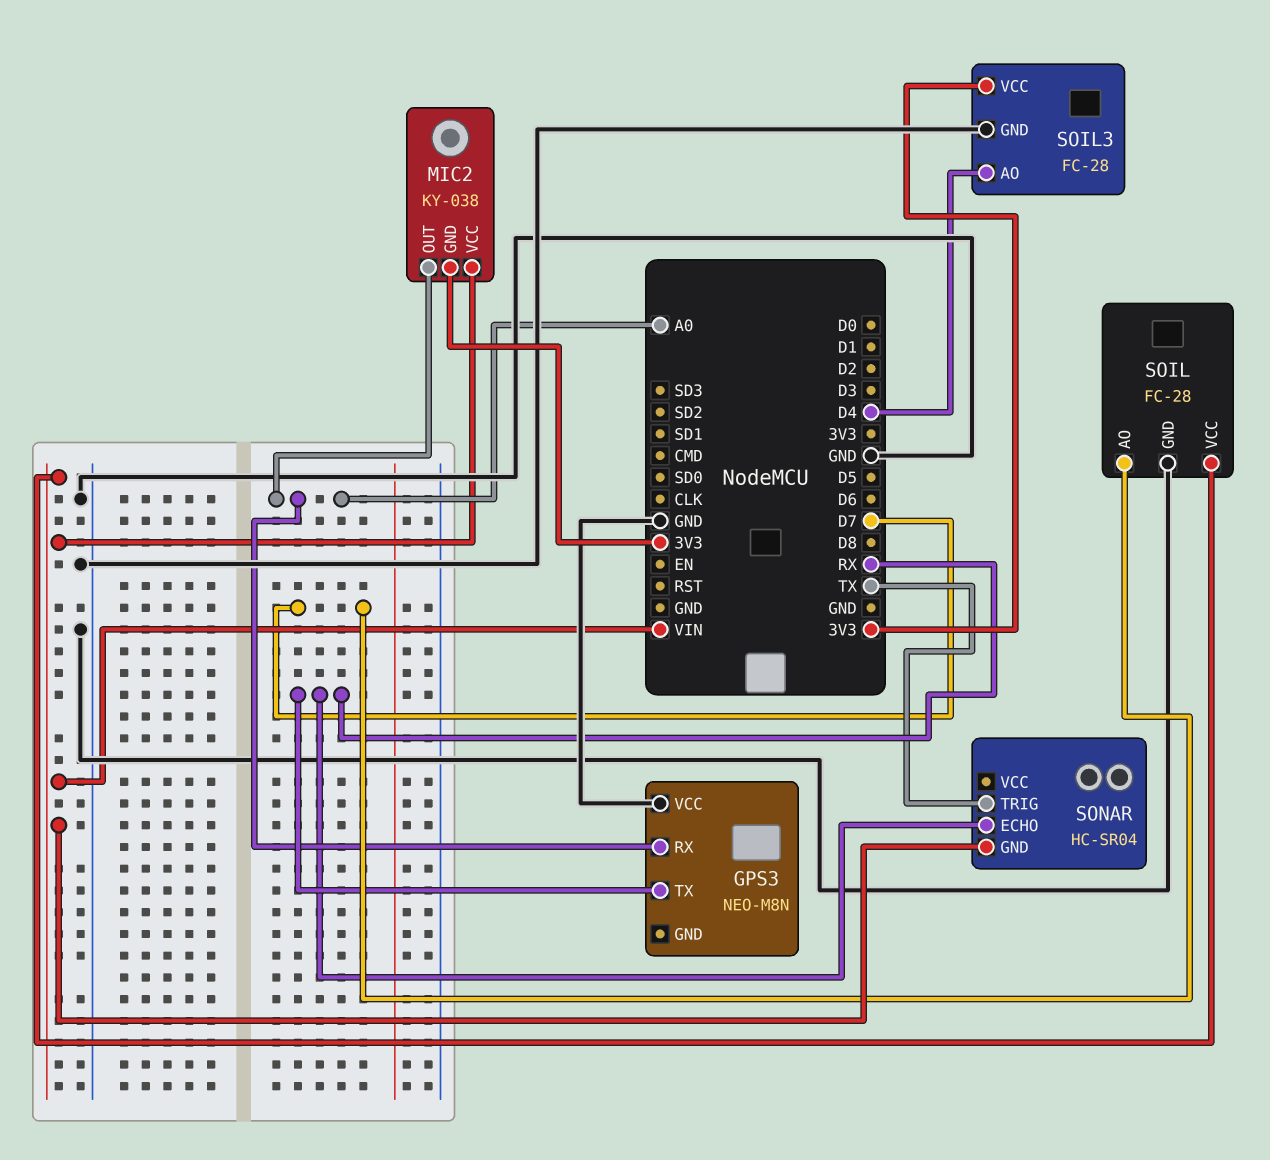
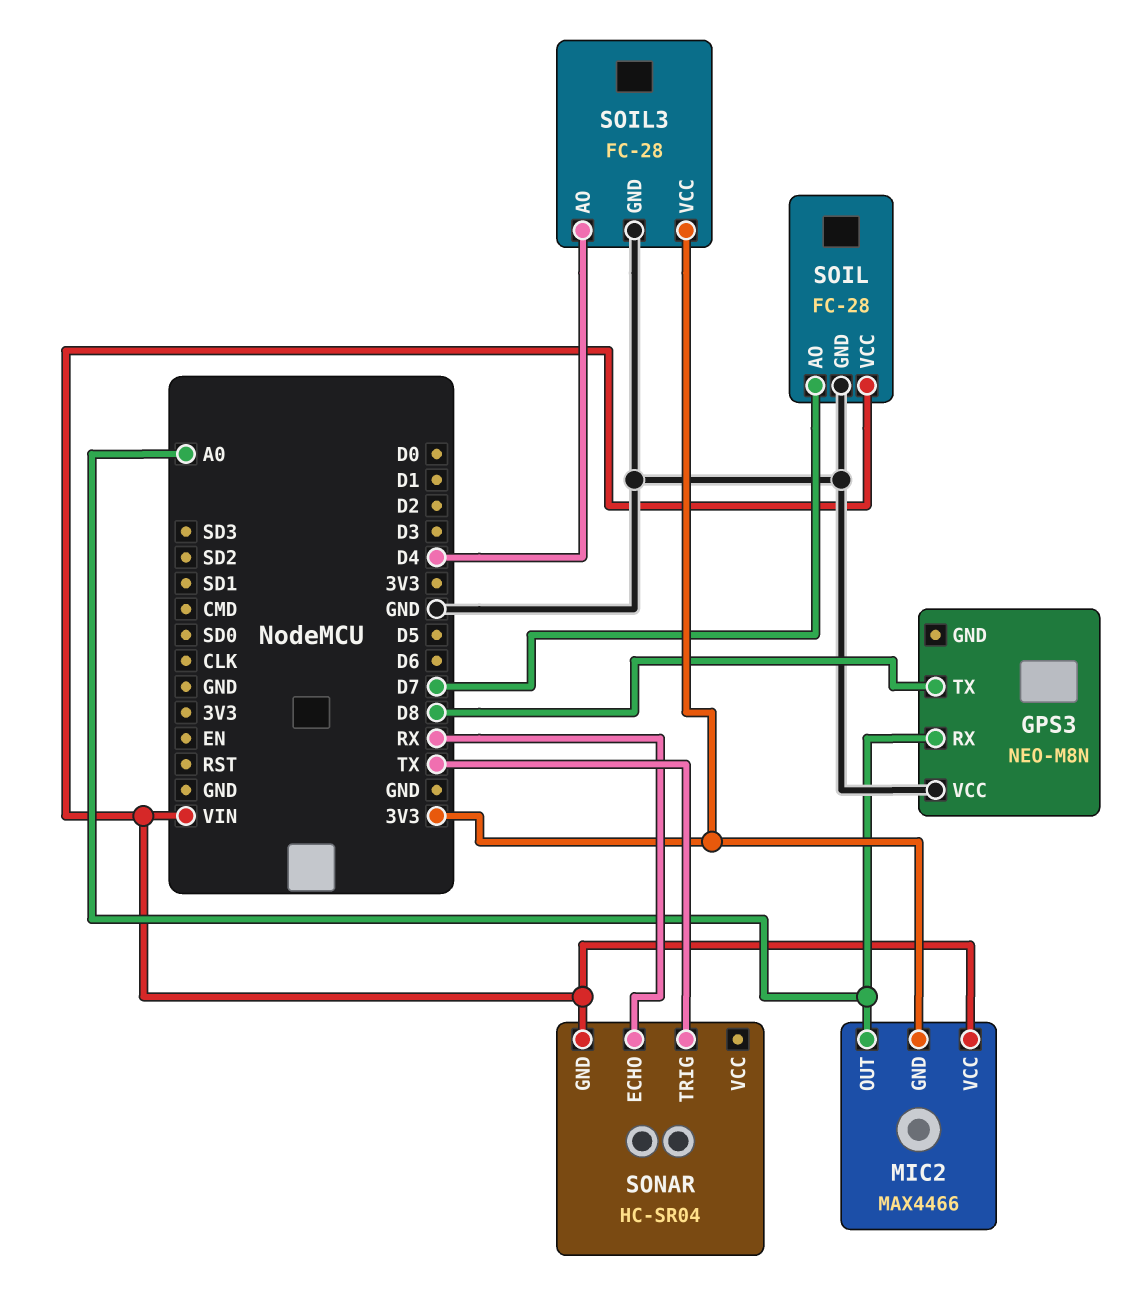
GPS3 pin TX: RX -> D8
MIC2: KY-038 -> MAX4466

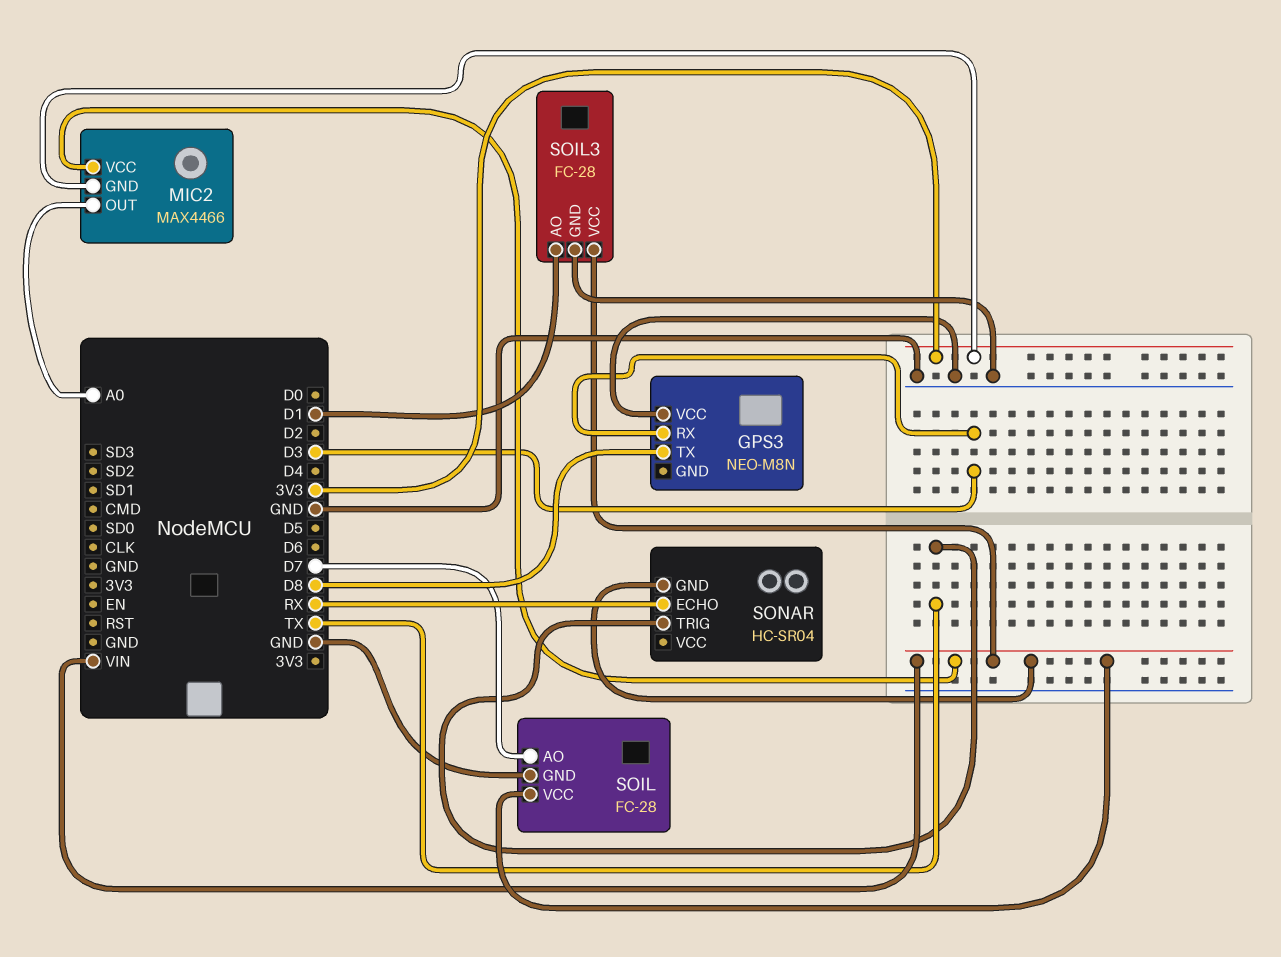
GPS3 pin RX: A0 -> D3
SOIL3 pin AO: D4 -> D1
SOIL3 pin VCC: 3V3 -> VIN

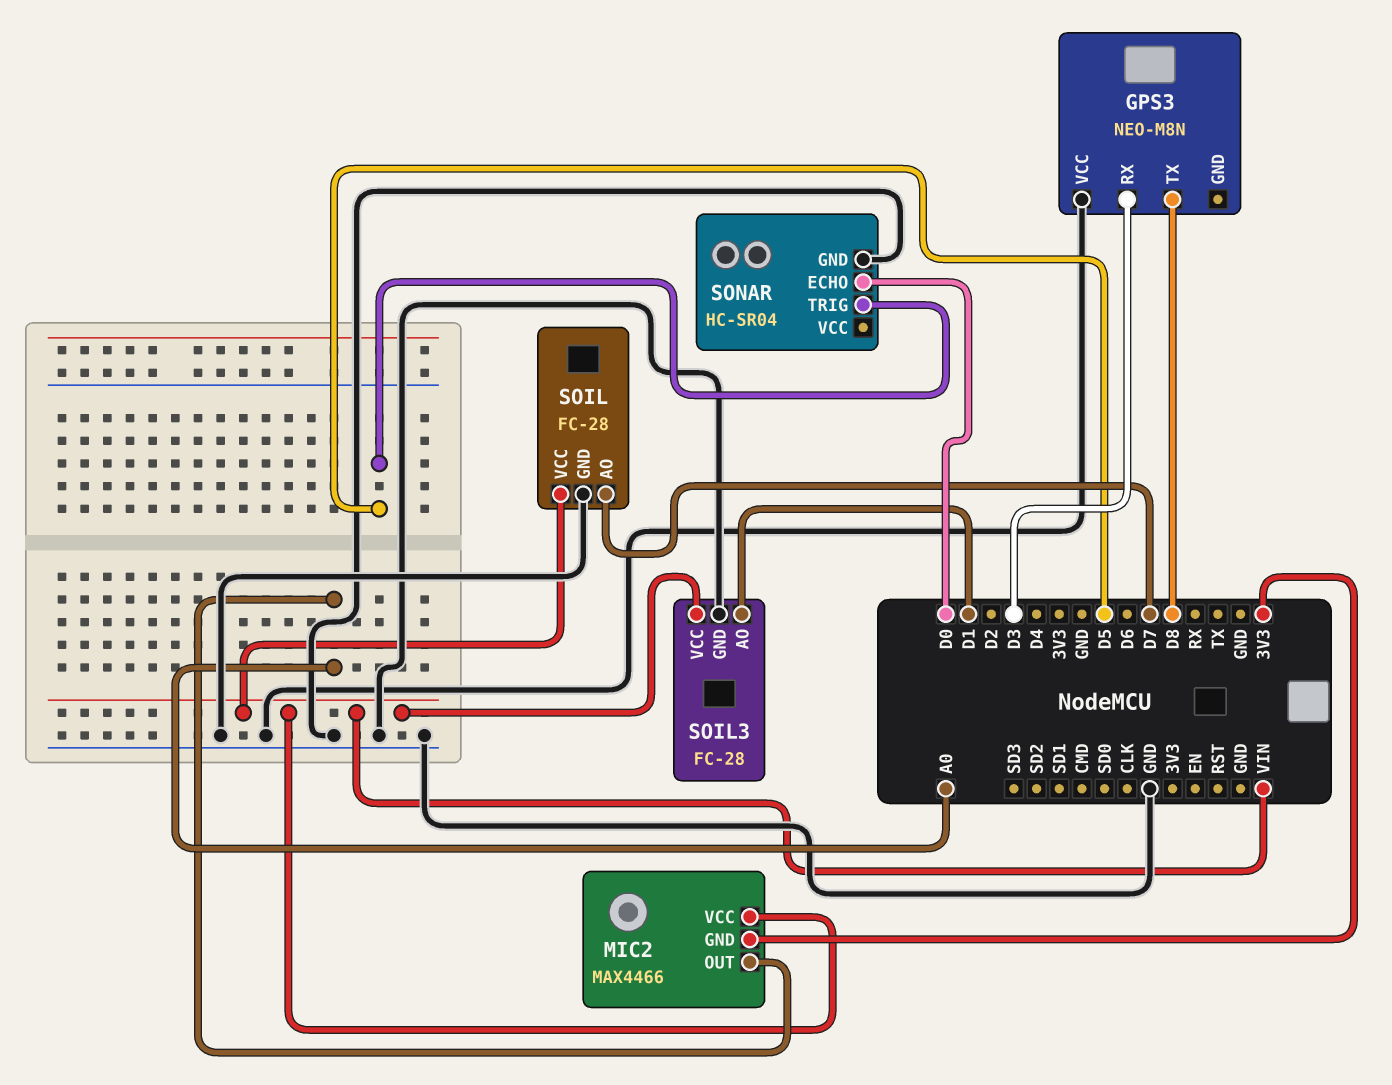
SONAR pin ECHO: RX -> D0
SONAR pin GND: VIN -> GND
SONAR pin TRIG: TX -> D5

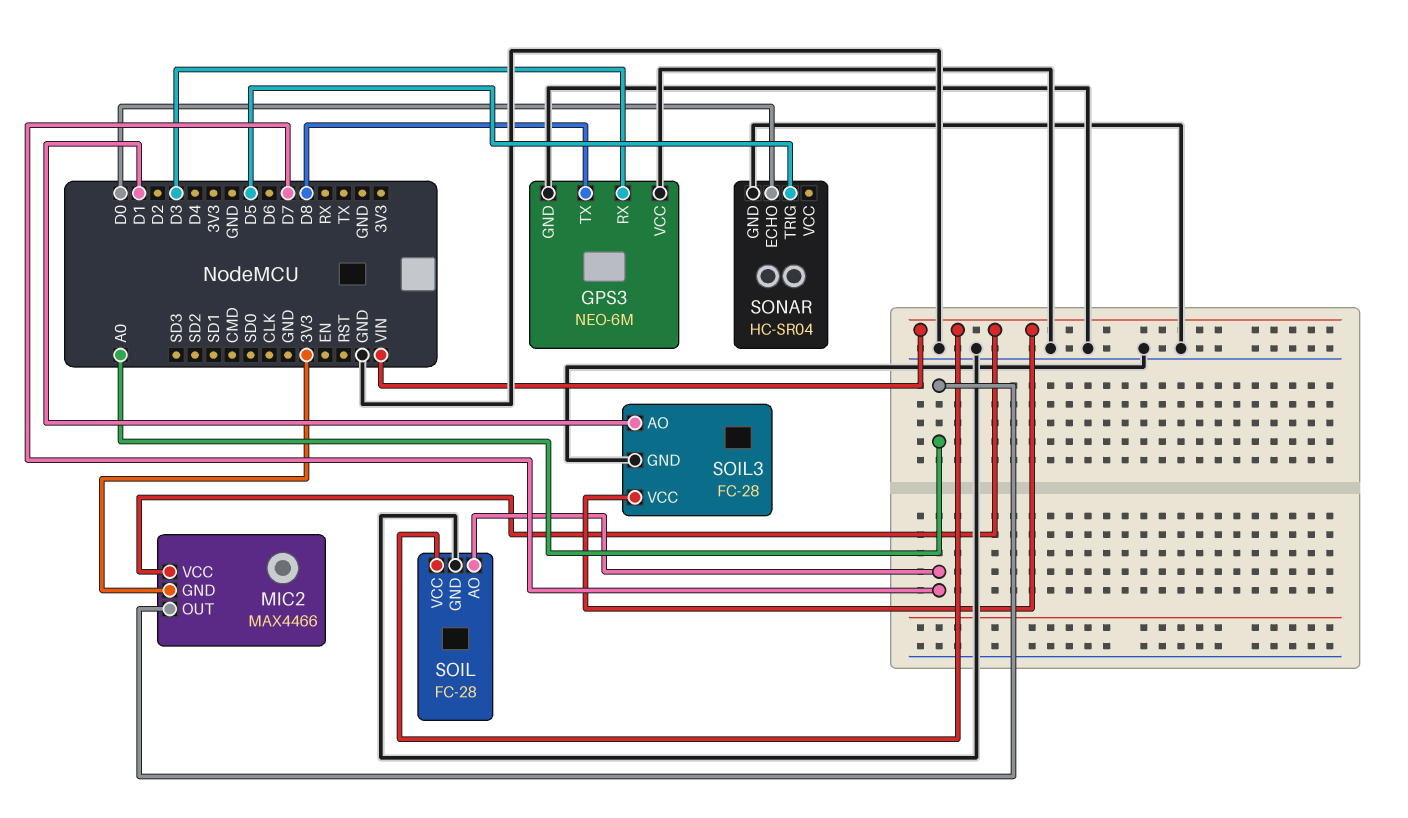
GPS3: NEO-M8N -> NEO-6M
GPS3 pin GND: none -> GND

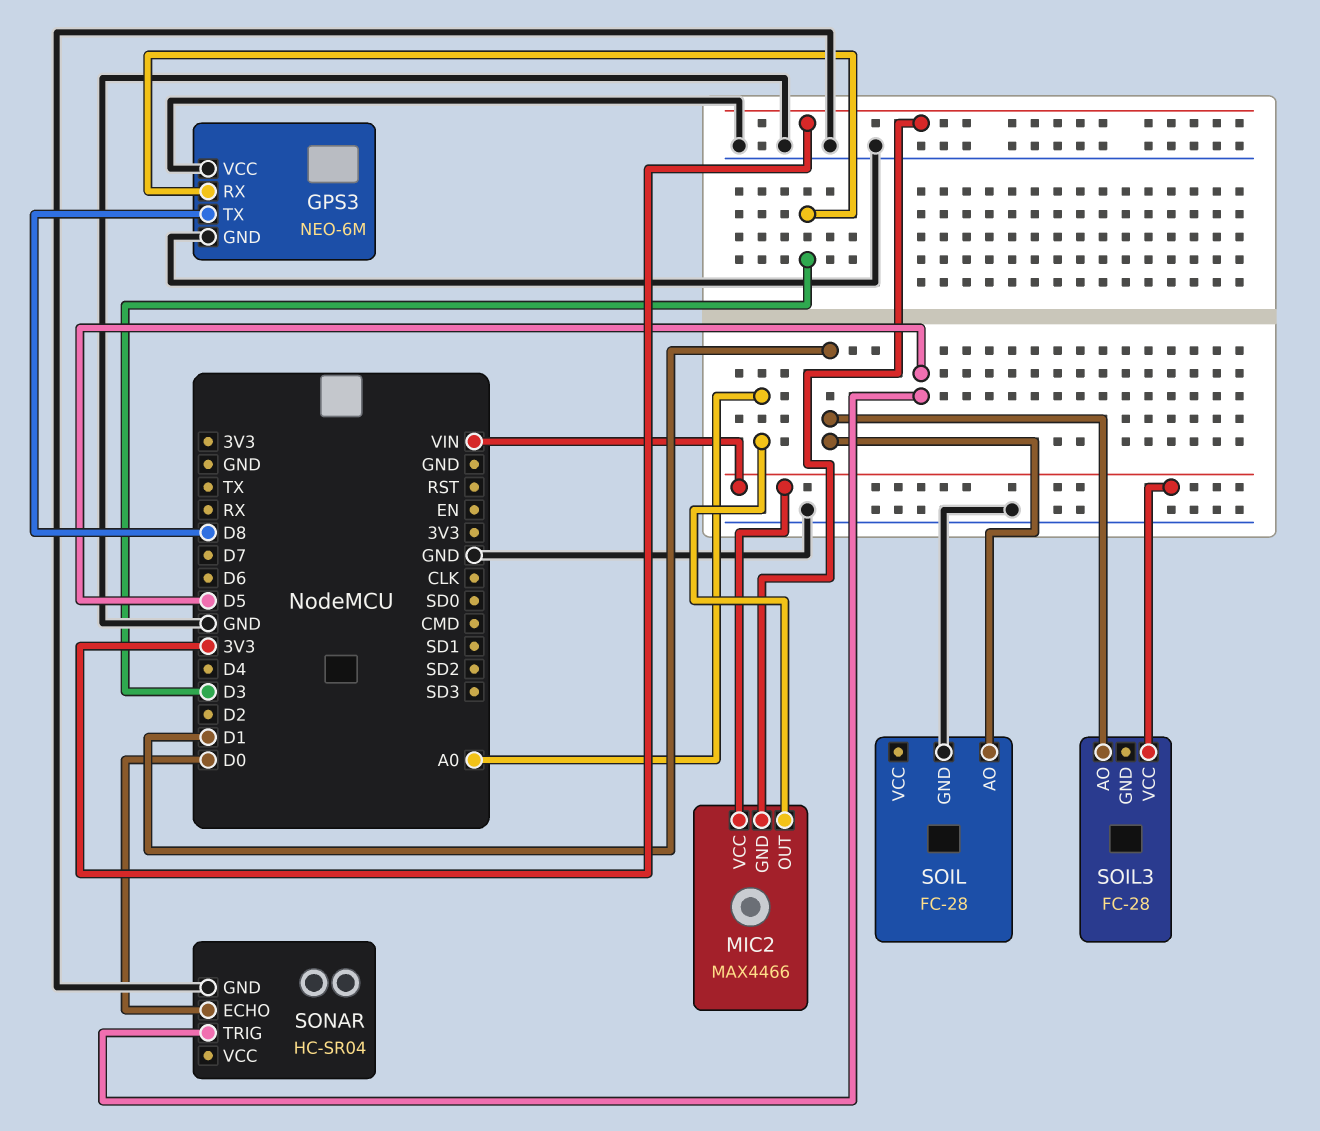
SOIL pin AO: D7 -> D1
SOIL pin VCC: VIN -> none
SOIL3 pin GND: GND -> none

